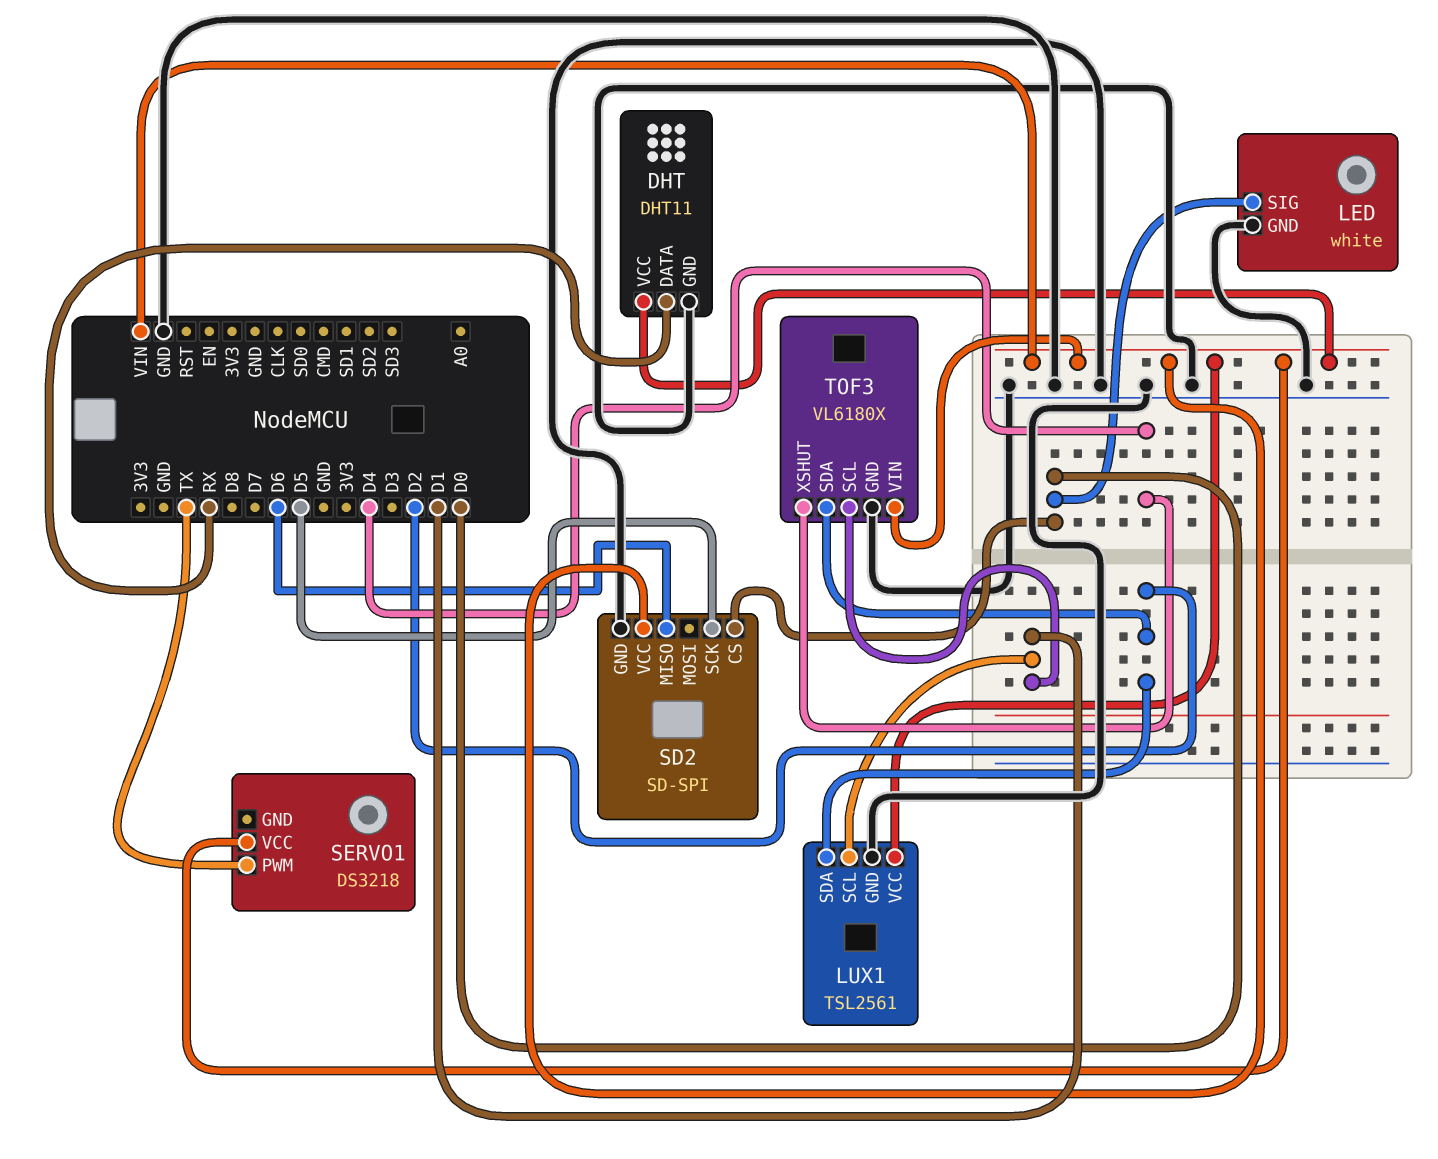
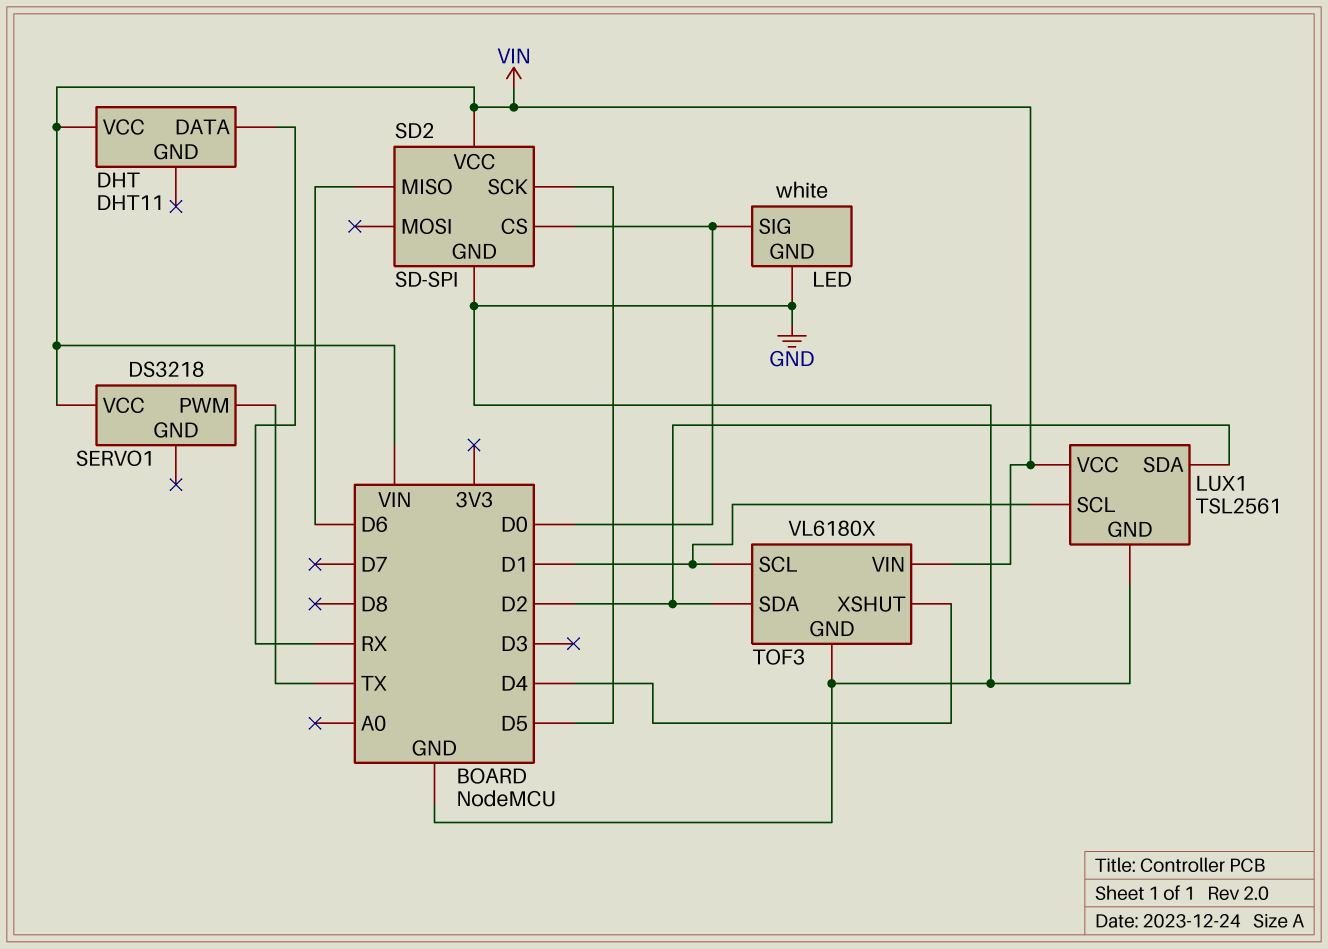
DHT pin GND: GND -> none

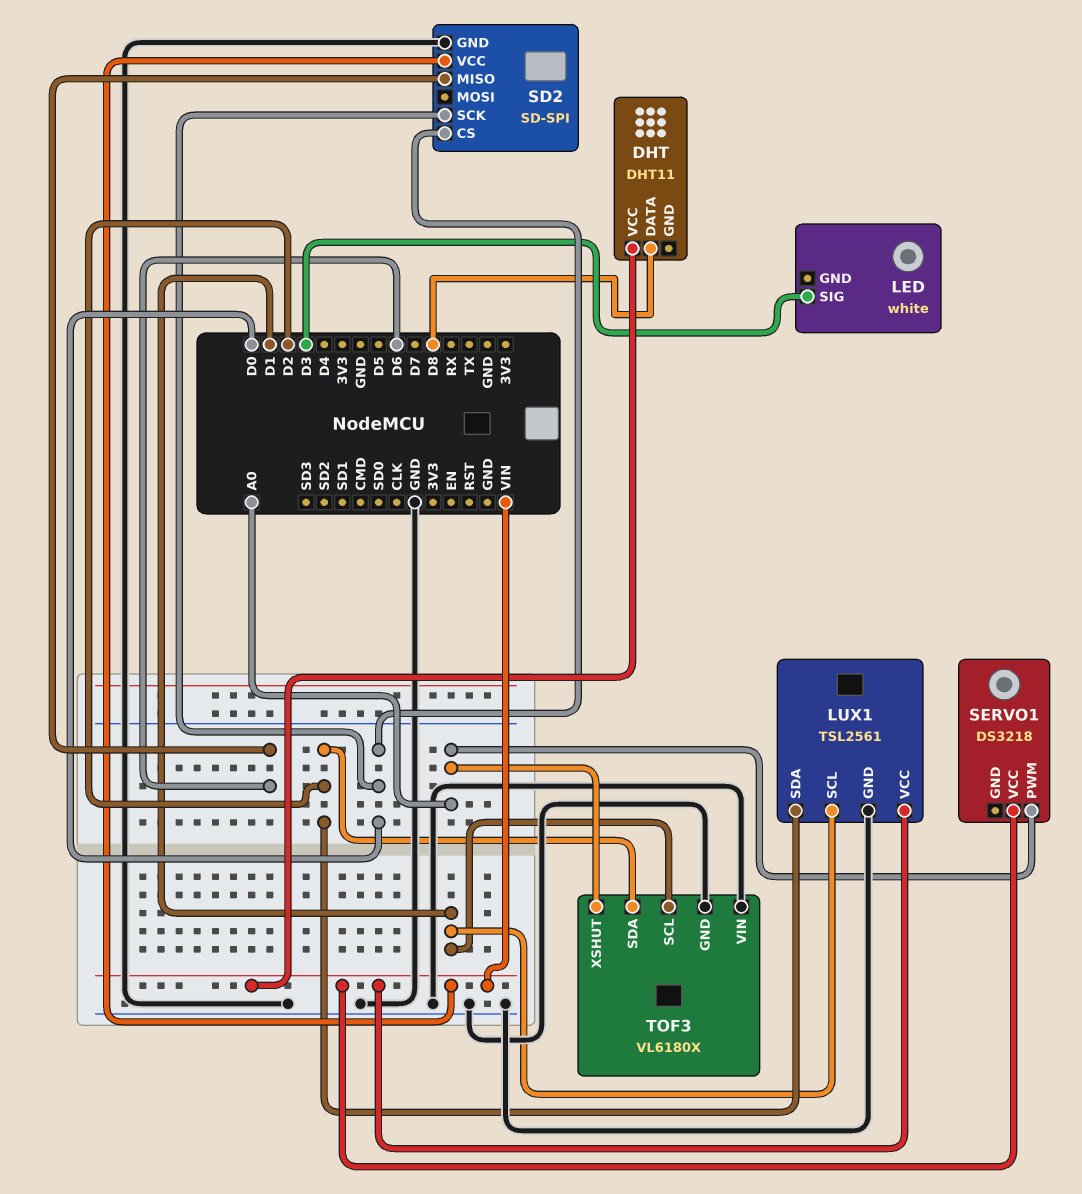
DHT pin DATA: RX -> D8
LED pin GND: GND -> none
LED pin SIG: D0 -> D3
SD2 pin SCK: D5 -> D0
SERVO1 pin PWM: TX -> A0
TOF3 pin VIN: VIN -> GND
TOF3 pin XSHUT: D4 -> A0

